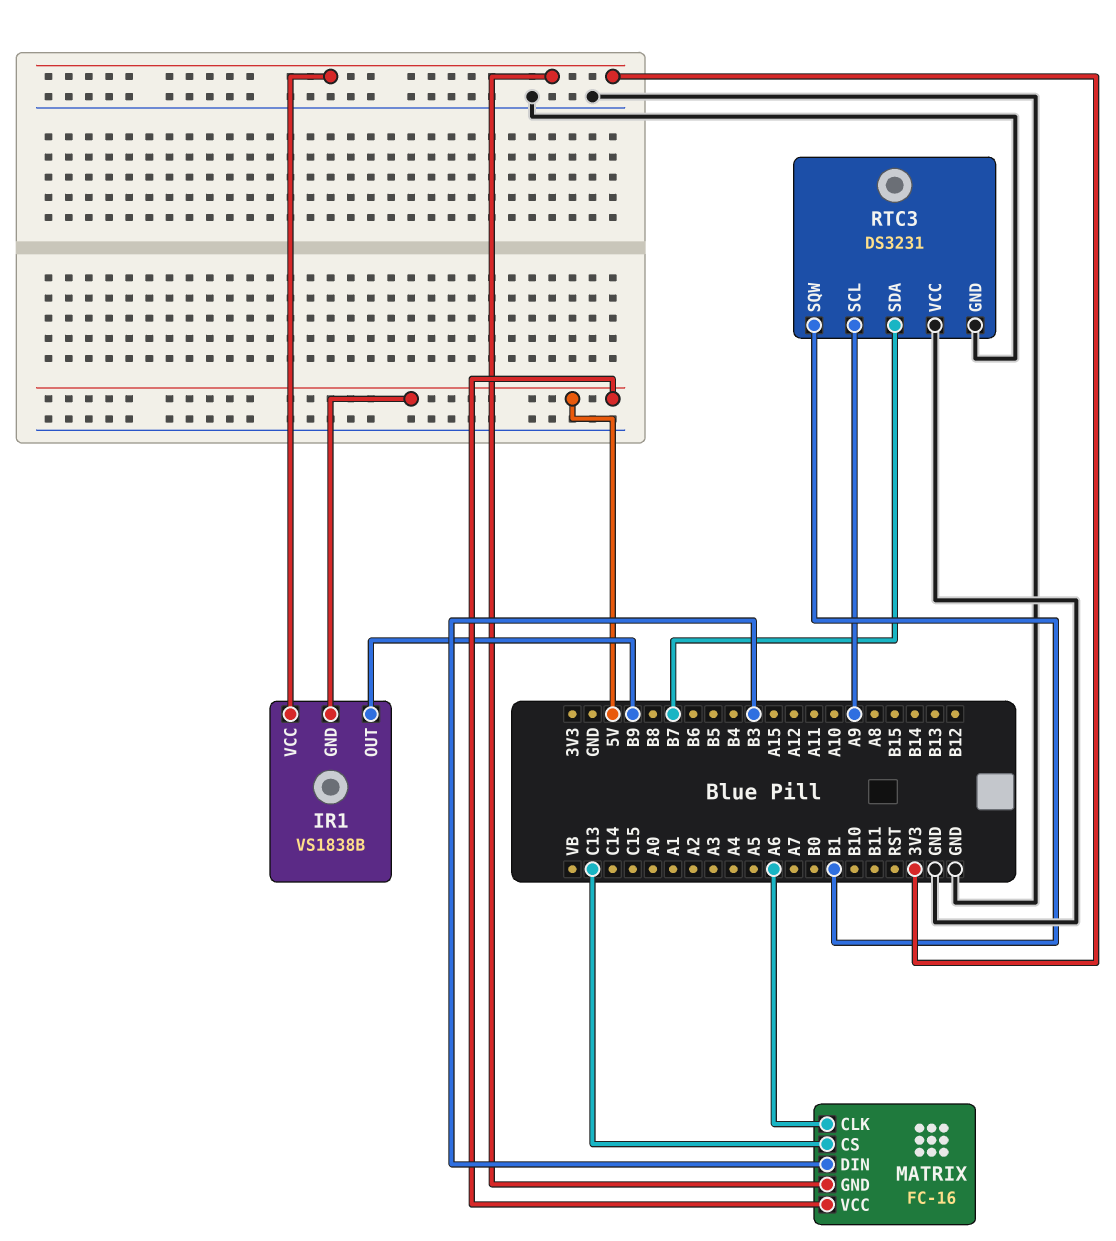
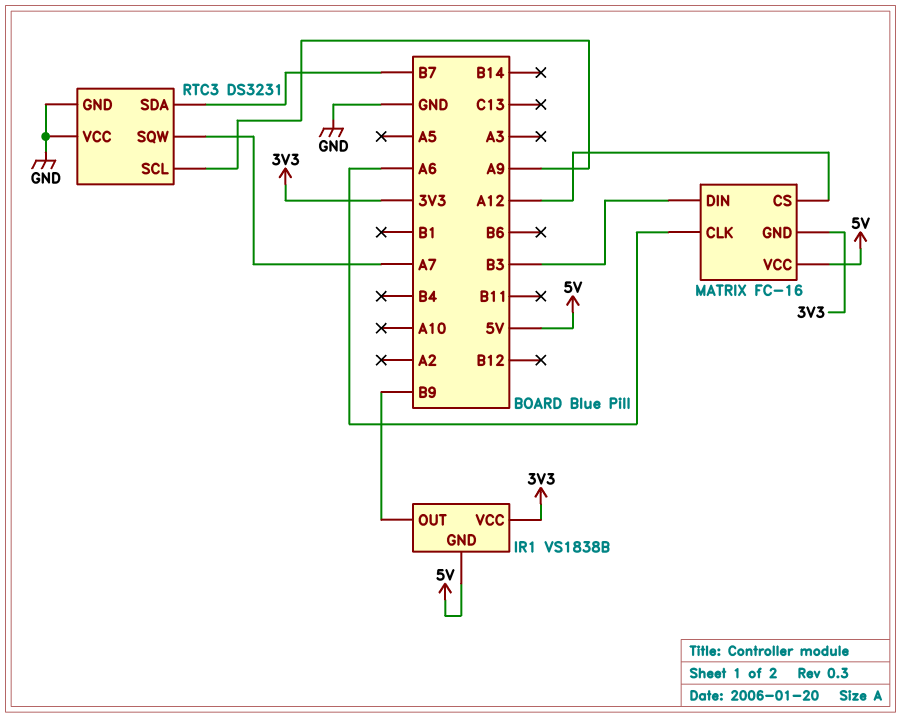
MATRIX pin CS: C13 -> A12
RTC3 pin SQW: B1 -> A7

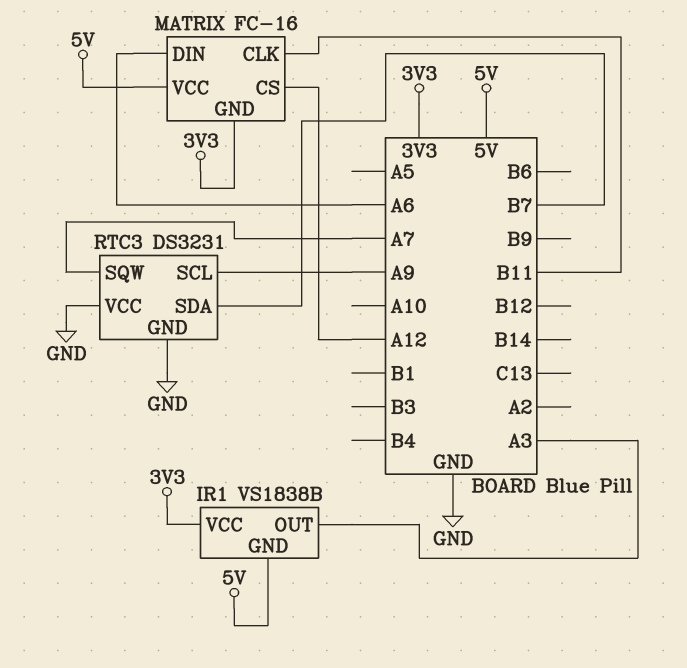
IR1 pin OUT: B9 -> A3
MATRIX pin CLK: A6 -> B11
MATRIX pin DIN: B3 -> A6

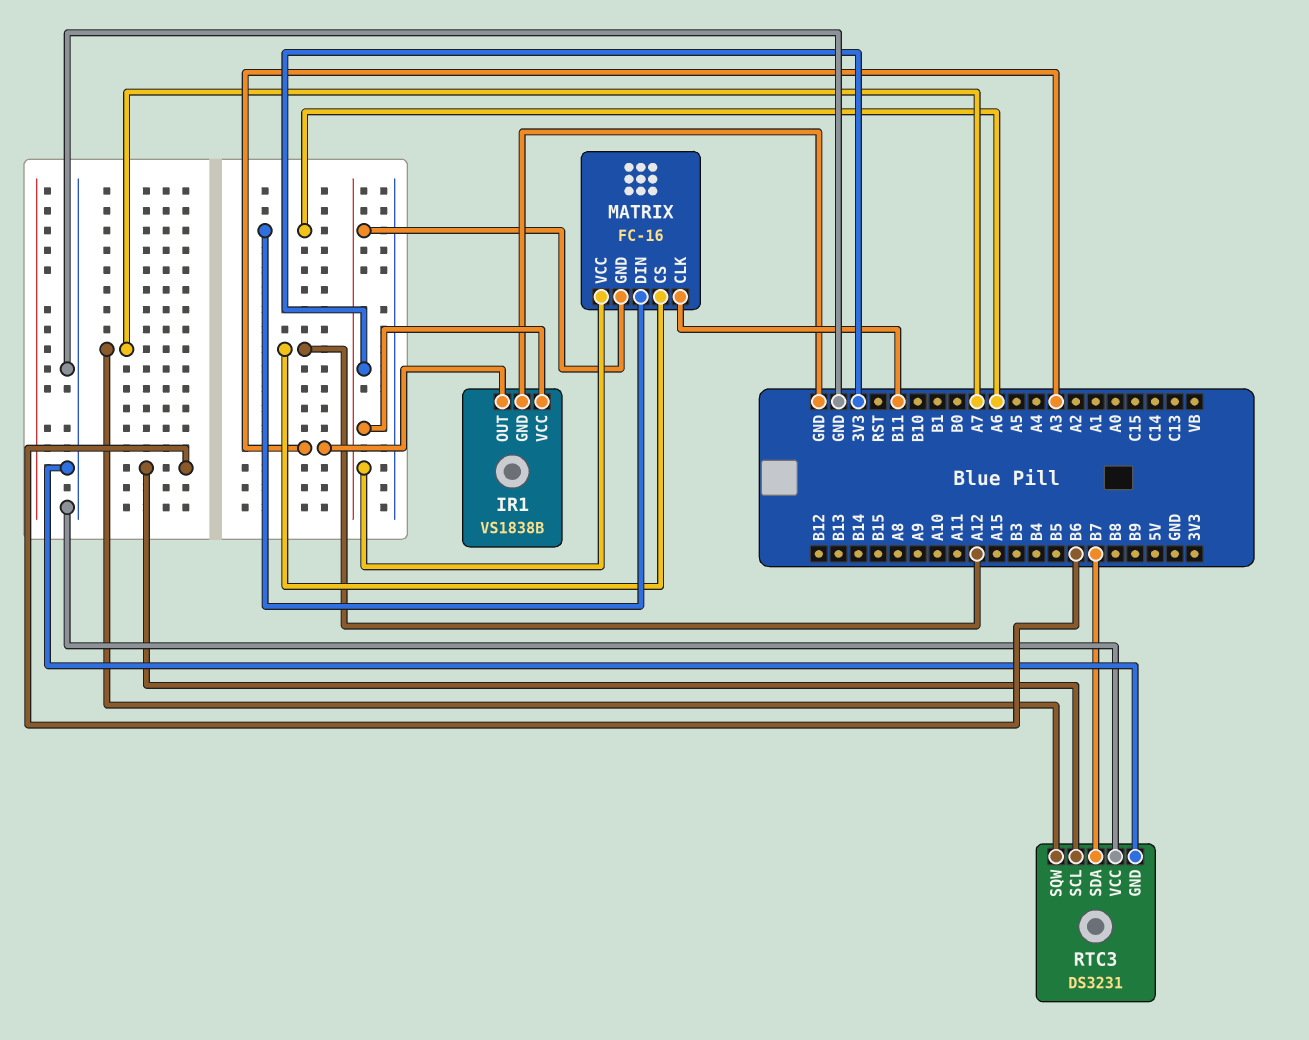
IR1 pin GND: 5V -> GND
MATRIX pin VCC: 5V -> 3V3
RTC3 pin SCL: A9 -> B6

